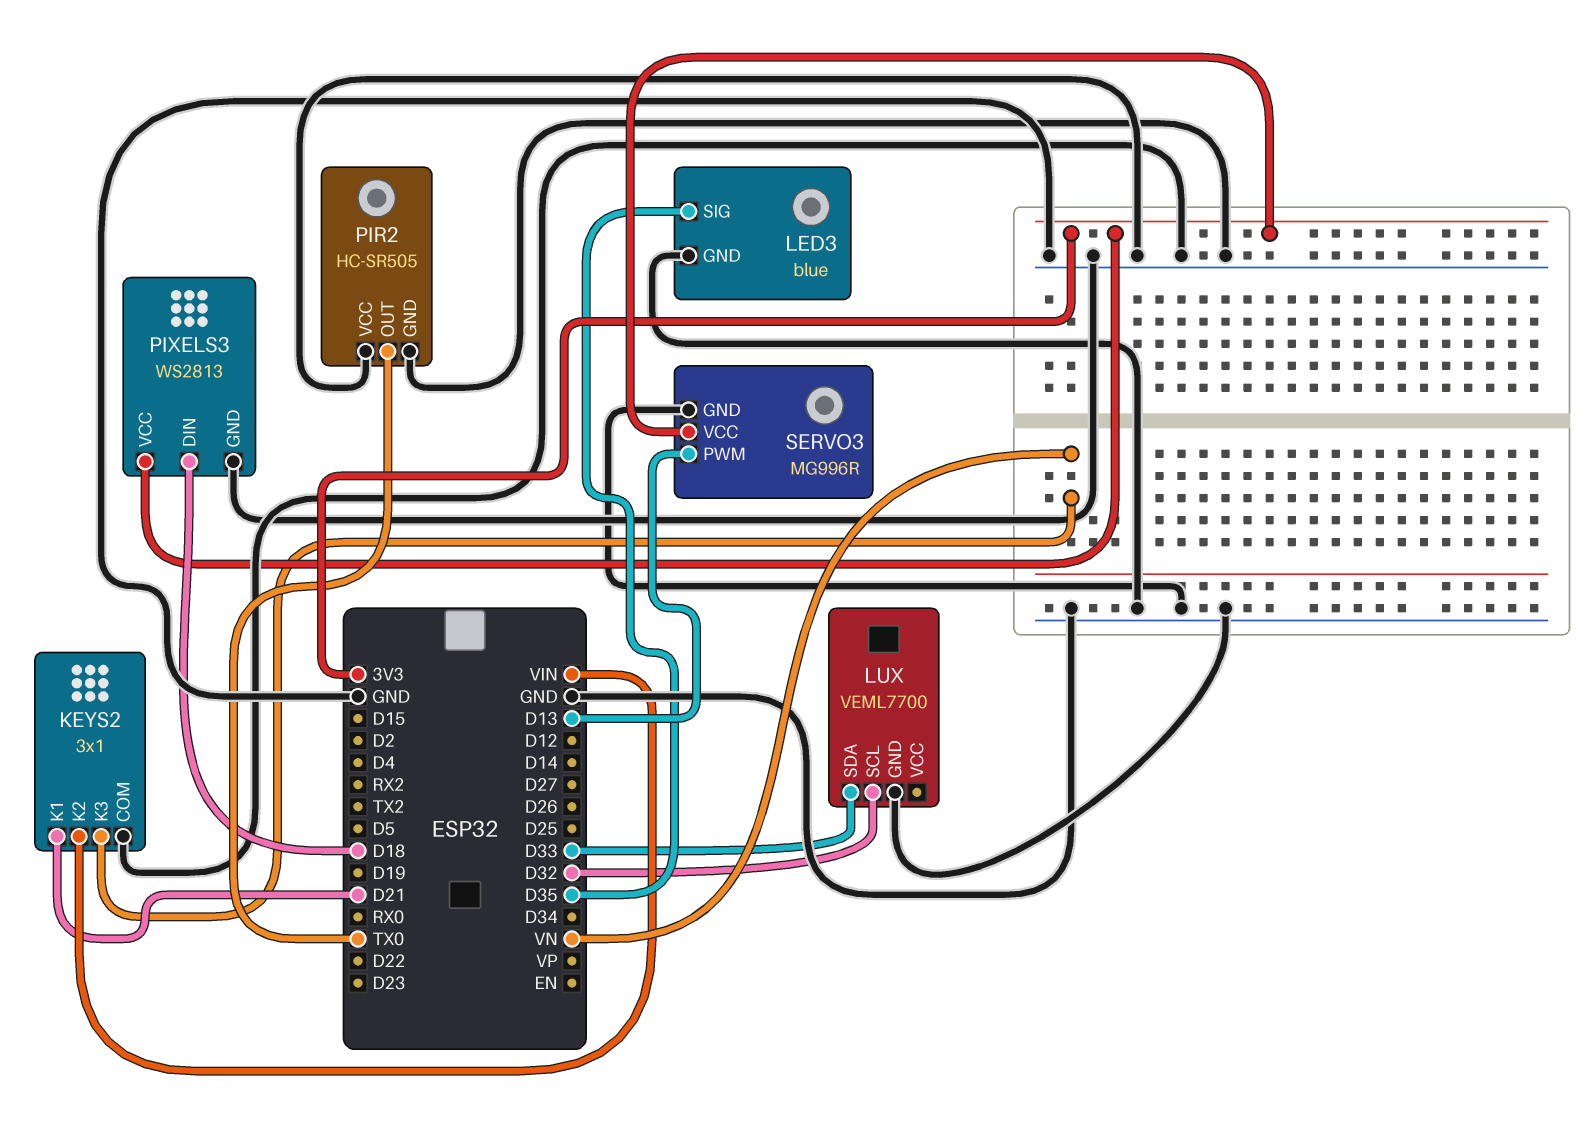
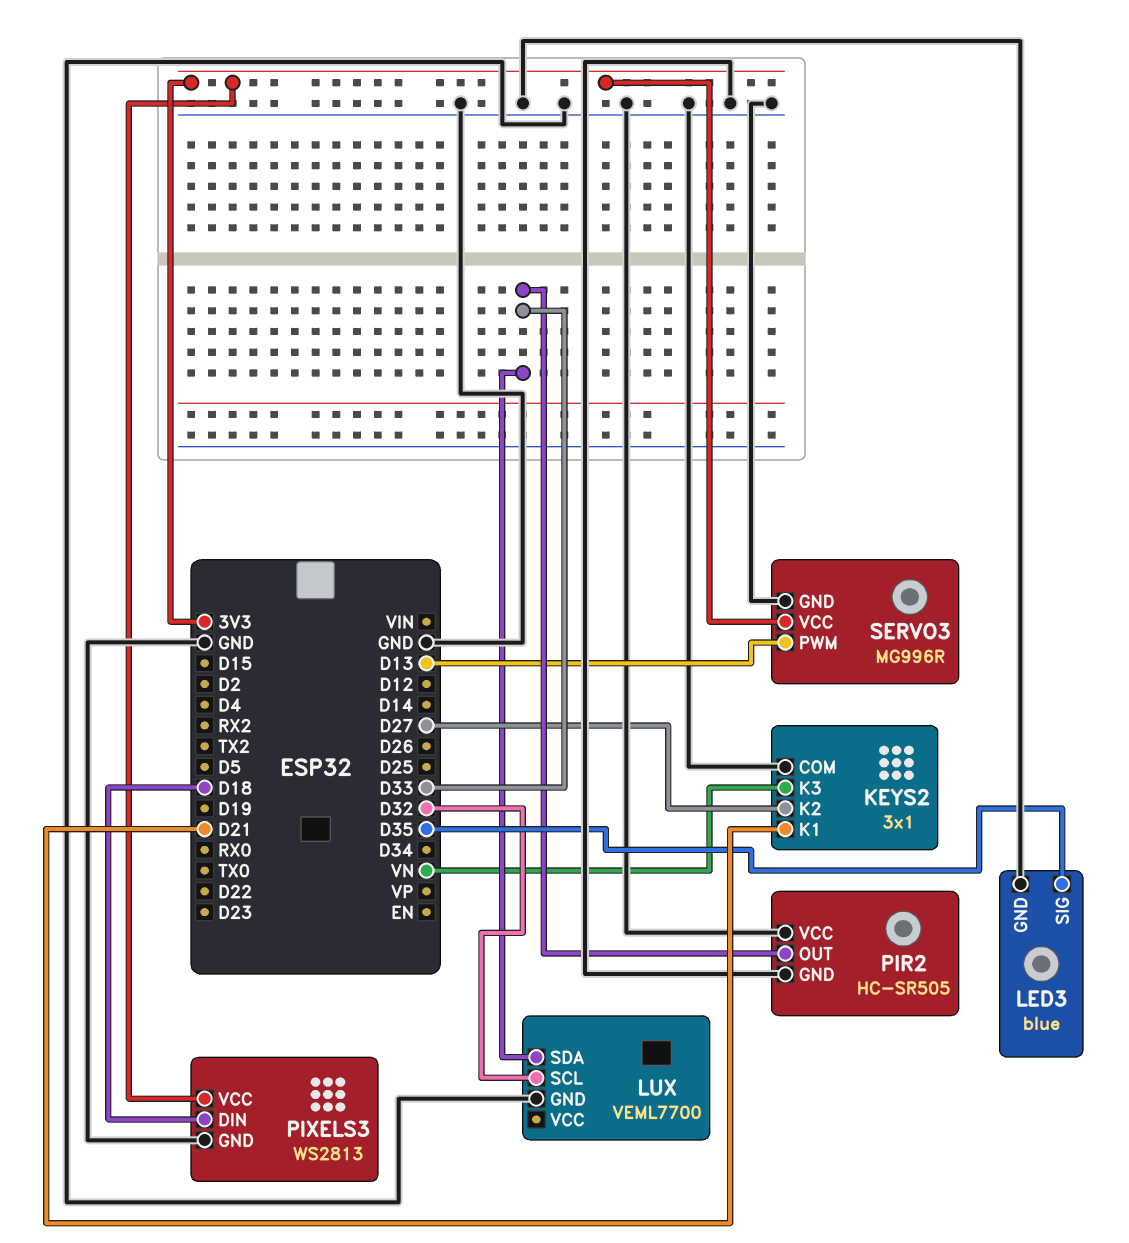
KEYS2 pin K2: VIN -> D27
PIR2 pin OUT: TX0 -> D33

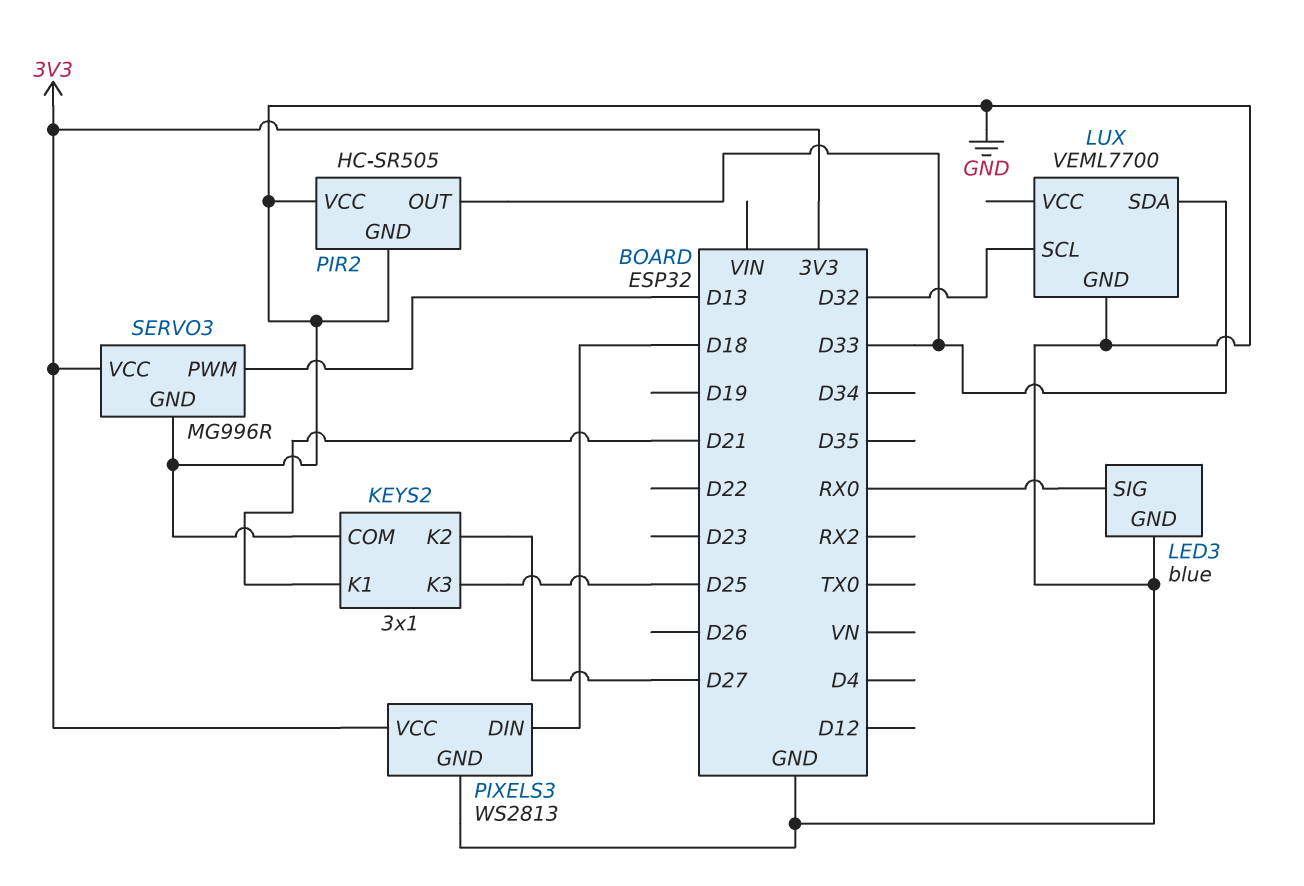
KEYS2 pin K3: VN -> D25
LED3 pin SIG: D35 -> RX0

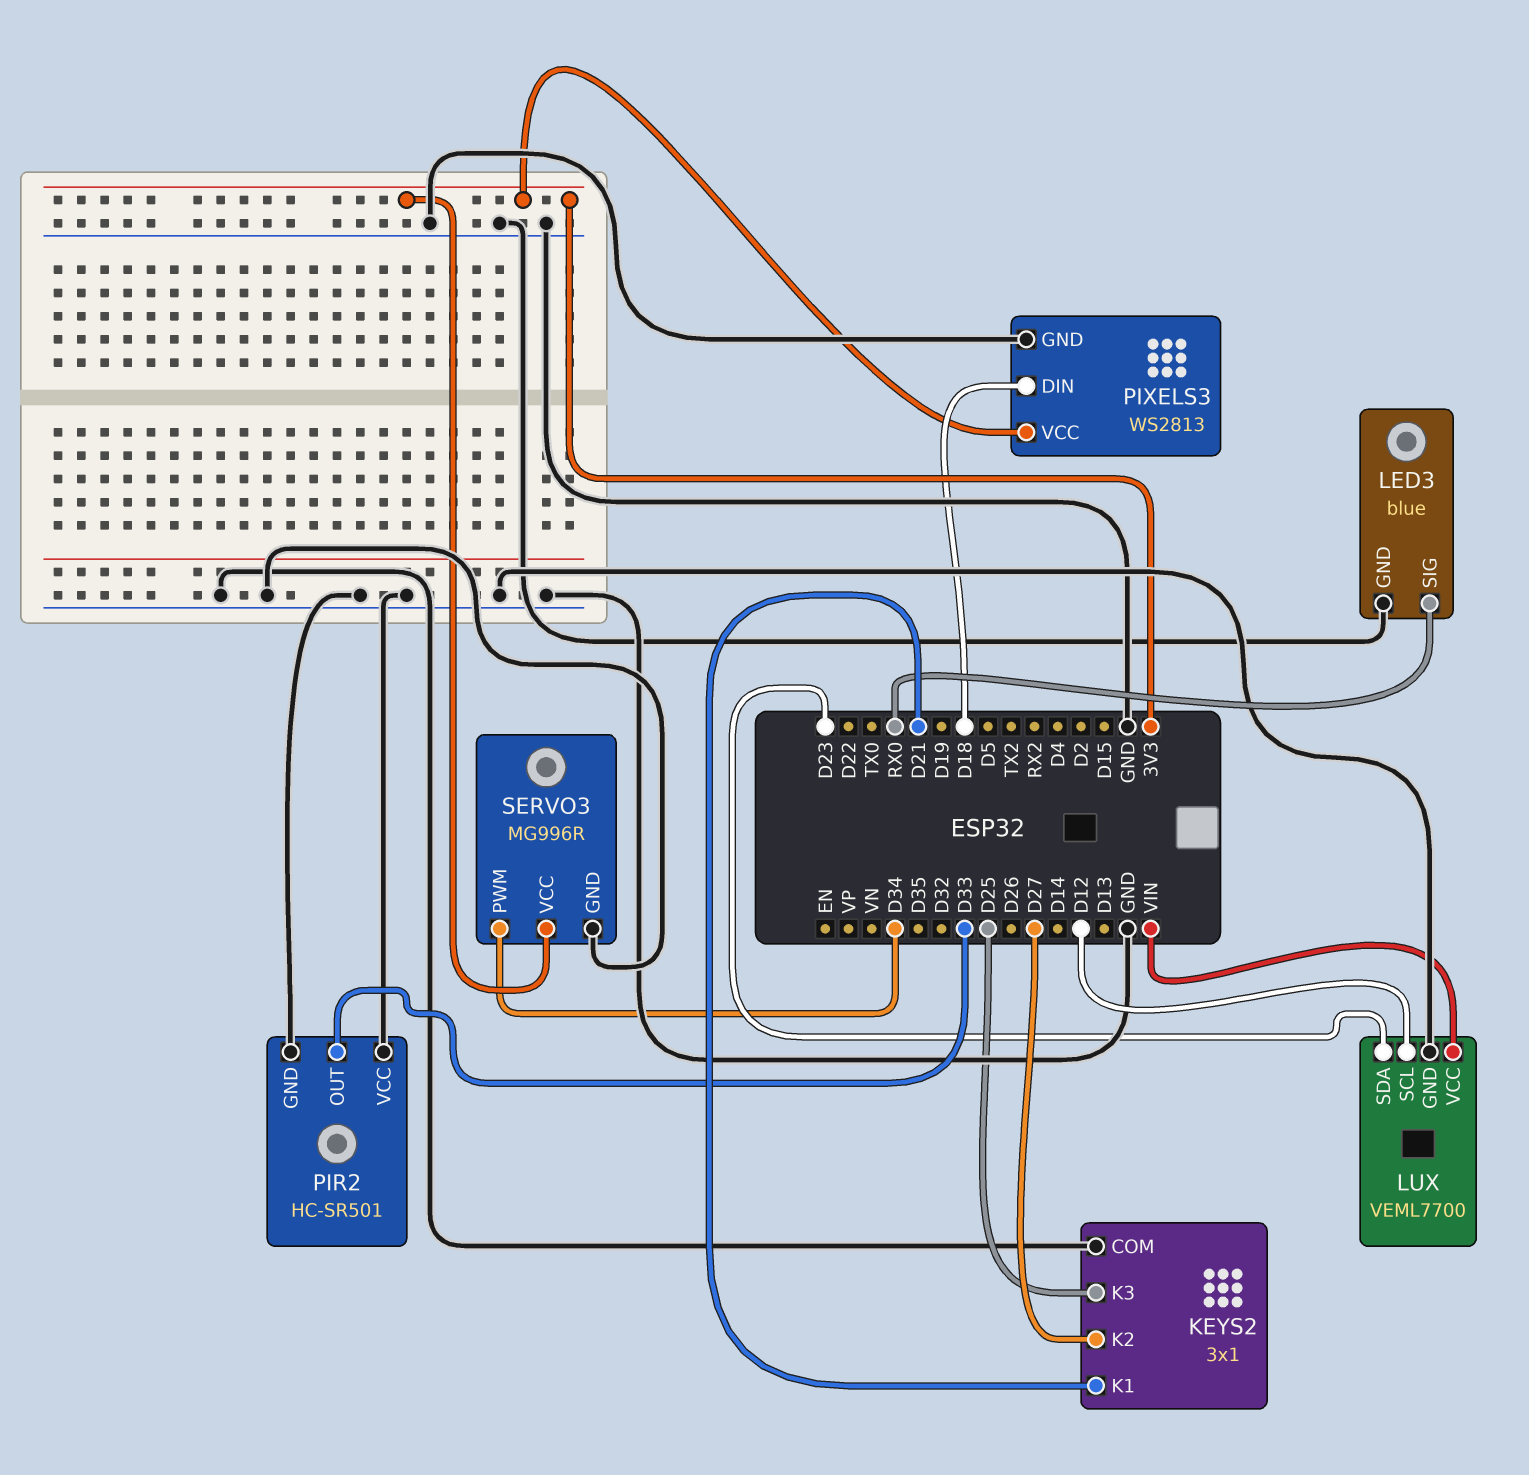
LUX pin SCL: D32 -> D12
LUX pin SDA: D33 -> D23
LUX pin VCC: none -> VIN
PIR2: HC-SR505 -> HC-SR501
SERVO3 pin PWM: D13 -> D34

